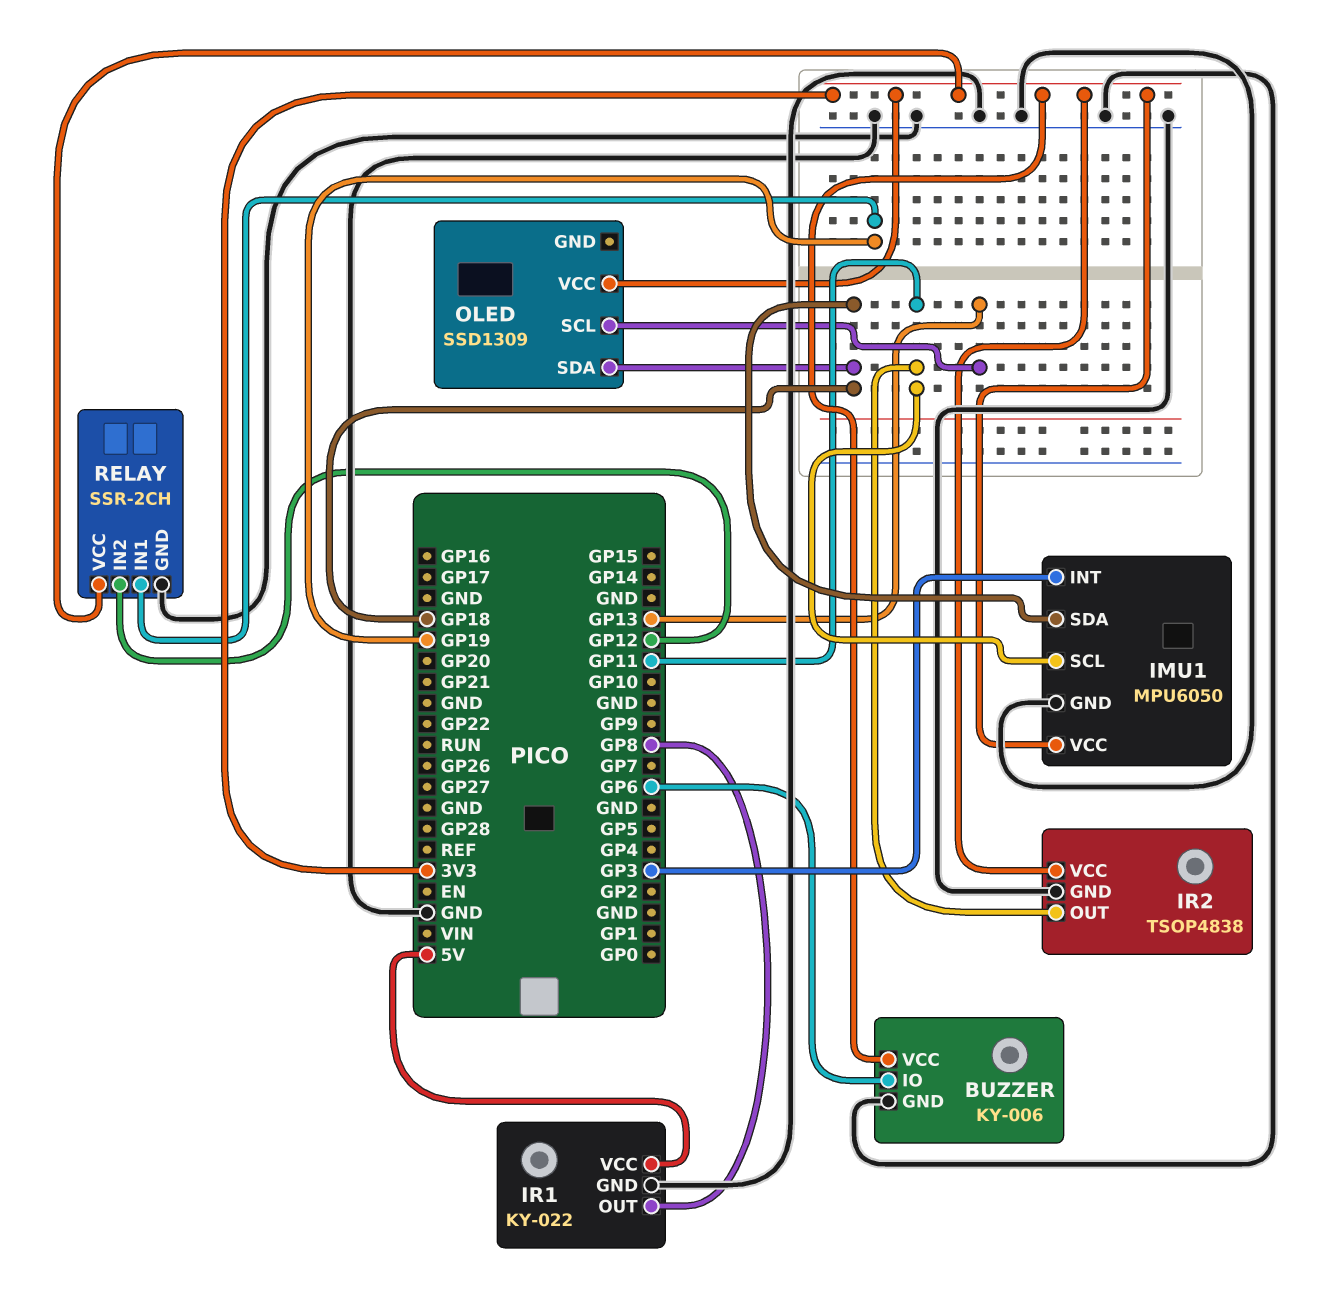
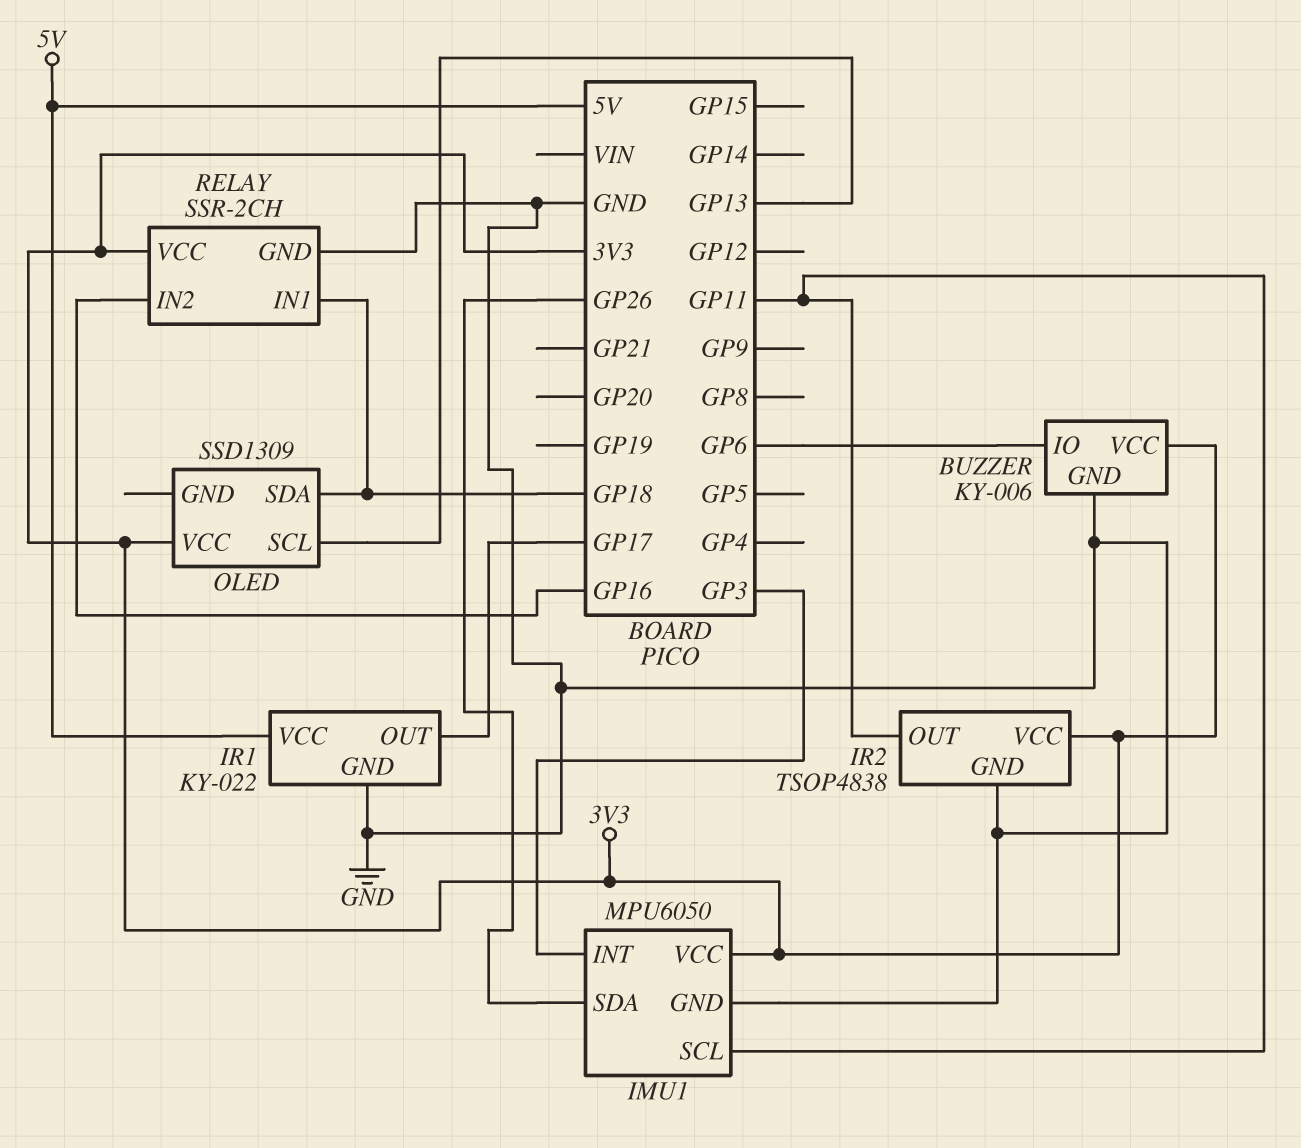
IMU1 pin SDA: GP18 -> GP26
IR1 pin OUT: GP8 -> GP17
RELAY pin IN1: GP19 -> GP18
RELAY pin IN2: GP12 -> GP16

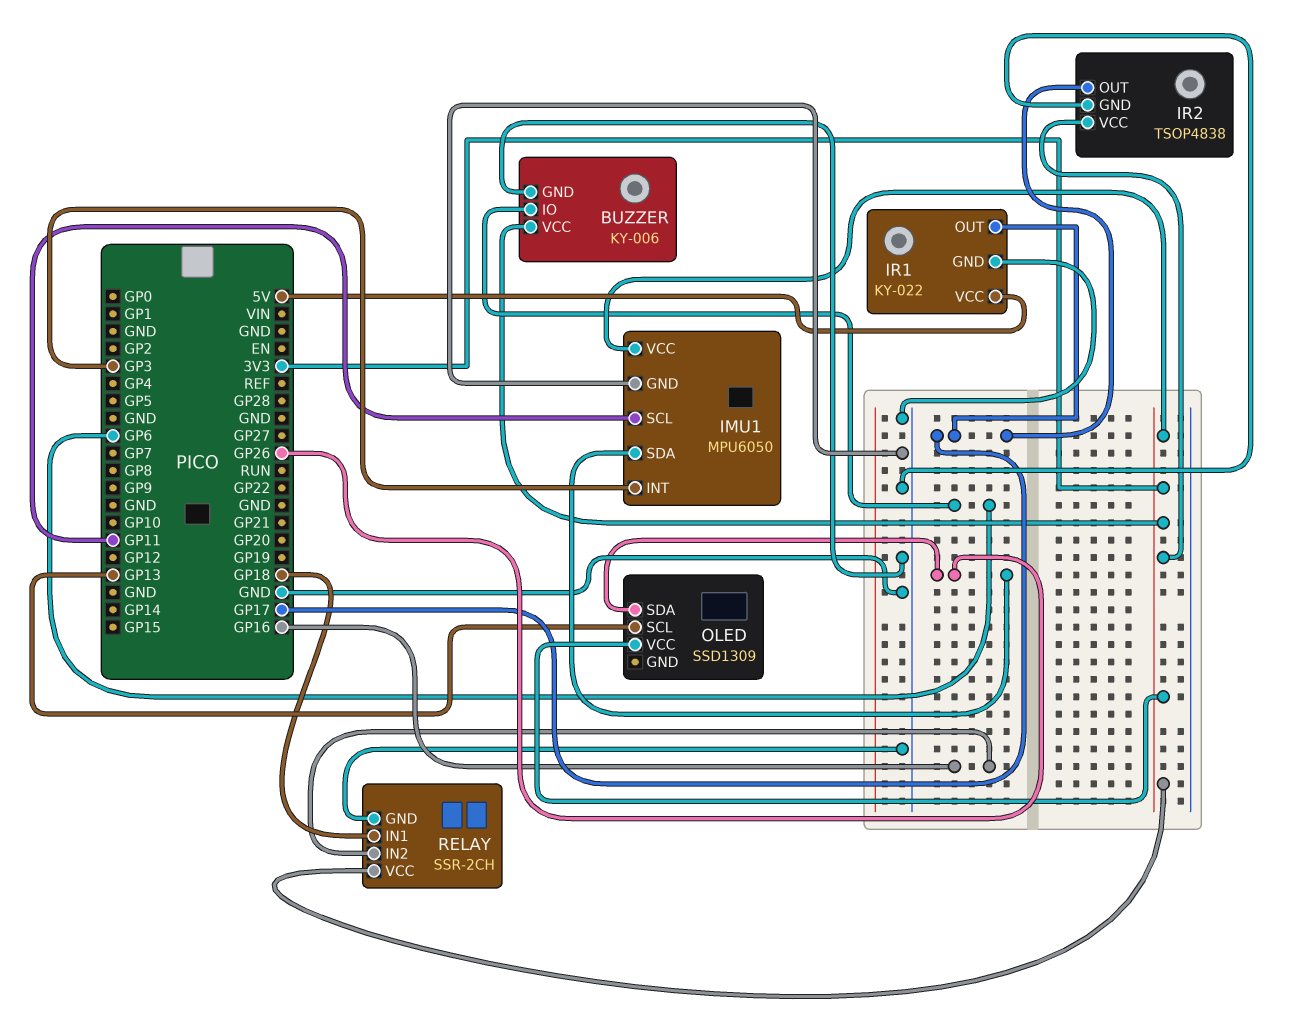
IR2 pin OUT: GP11 -> GP17
OLED pin SDA: GP18 -> GP26

